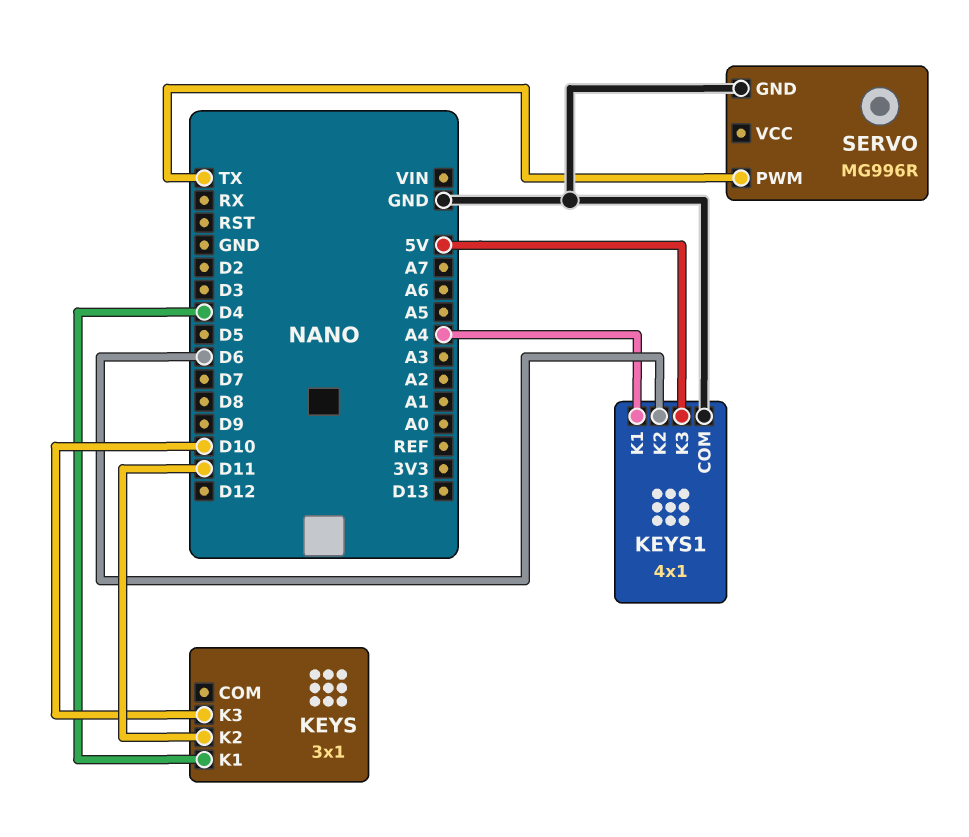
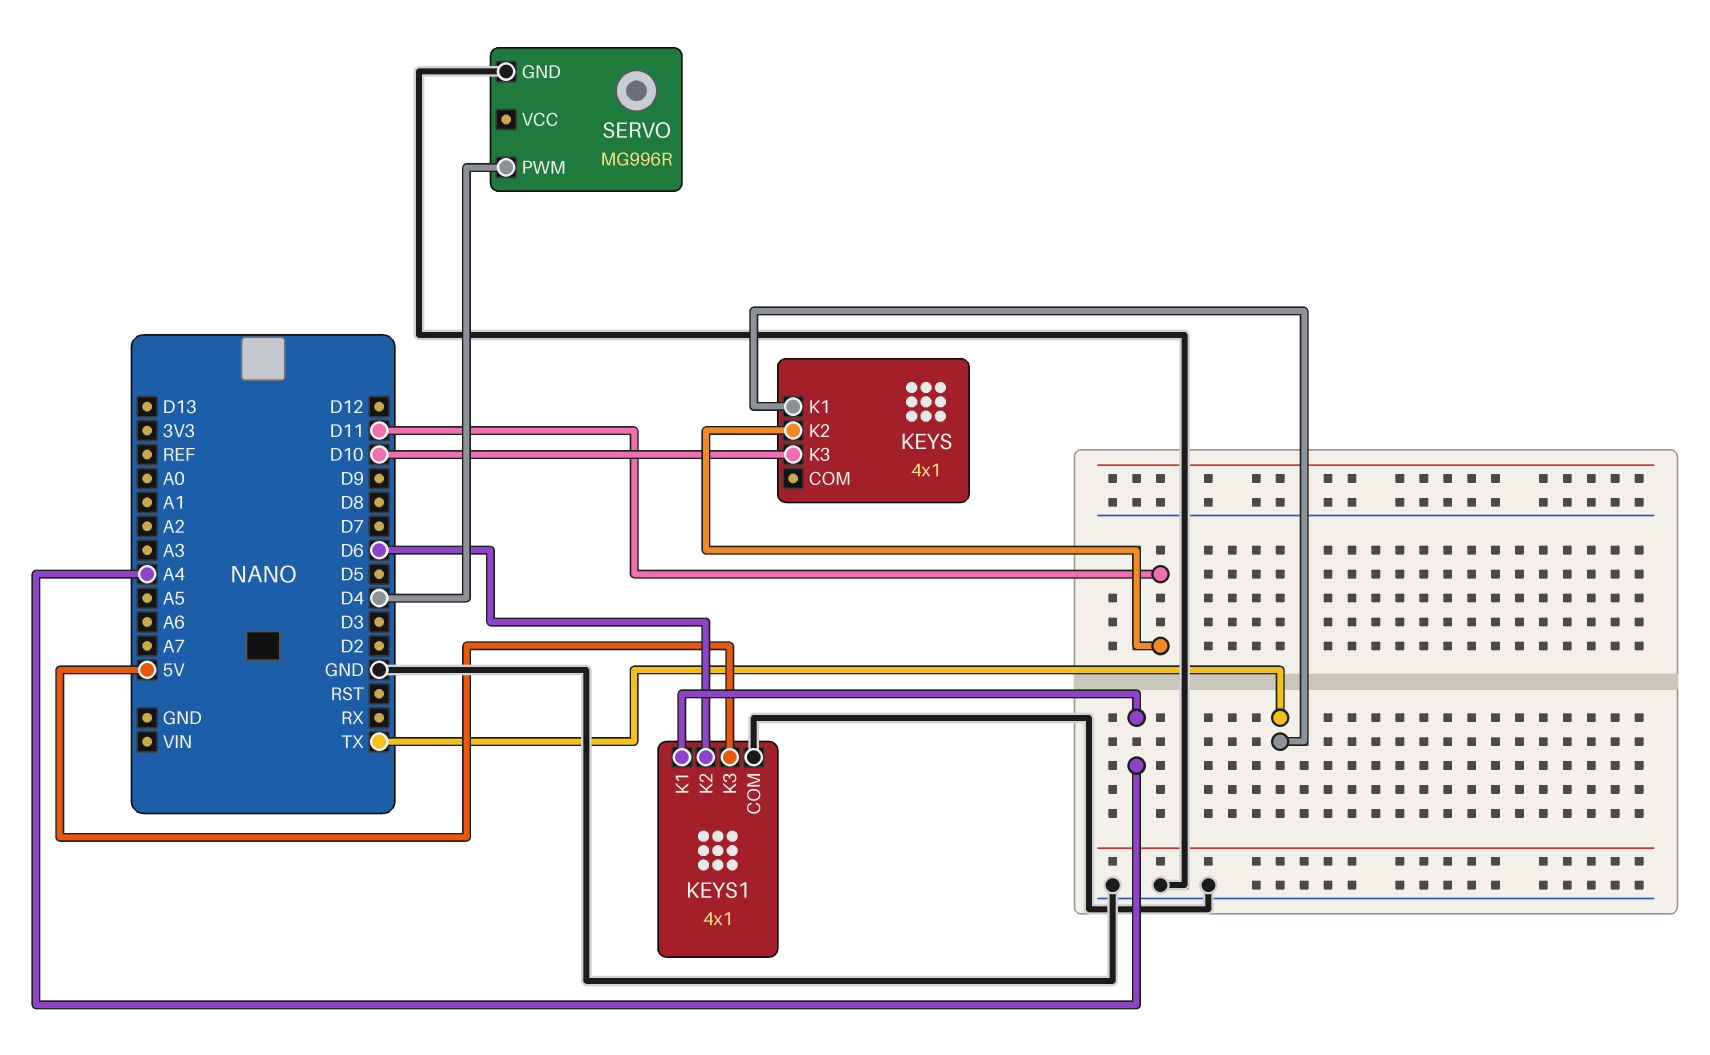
KEYS: 3x1 -> 4x1
KEYS pin K1: D4 -> TX
SERVO pin PWM: TX -> D4

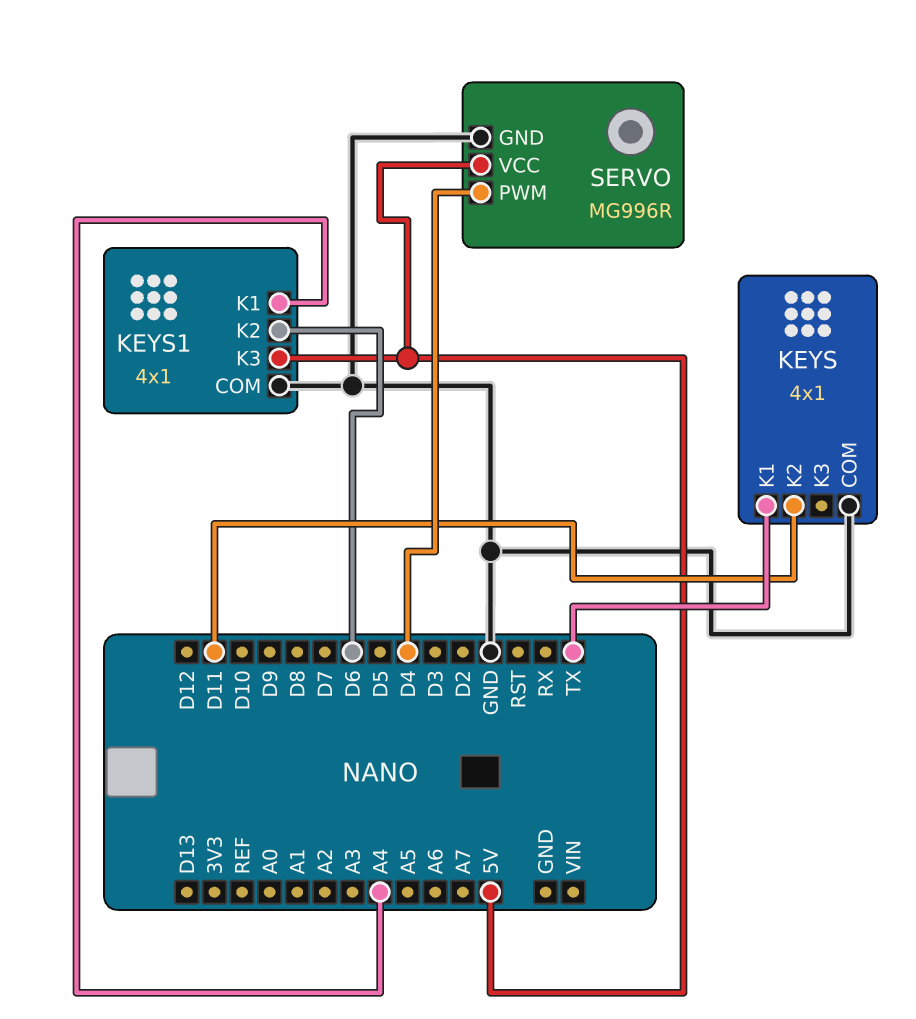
KEYS pin COM: none -> GND
KEYS pin K3: D10 -> none
SERVO pin VCC: none -> 5V

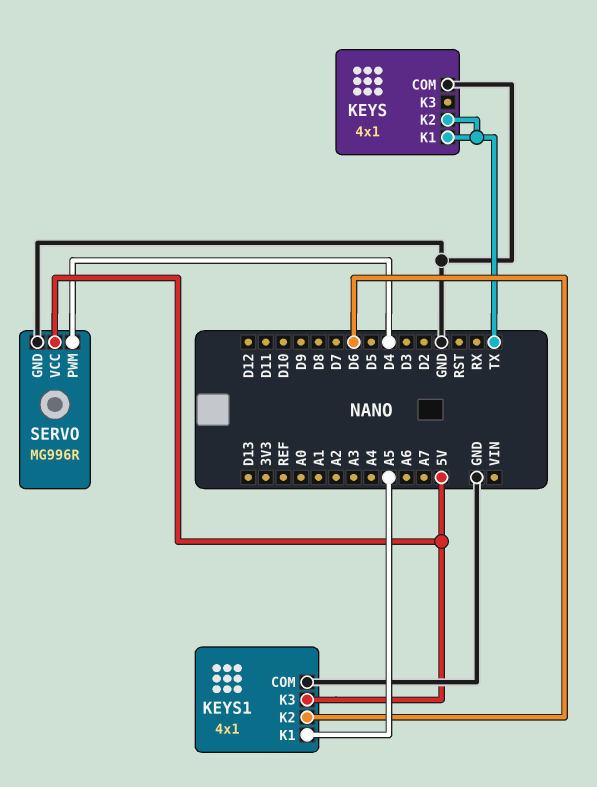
KEYS pin K2: D11 -> TX
KEYS1 pin K1: A4 -> A5

